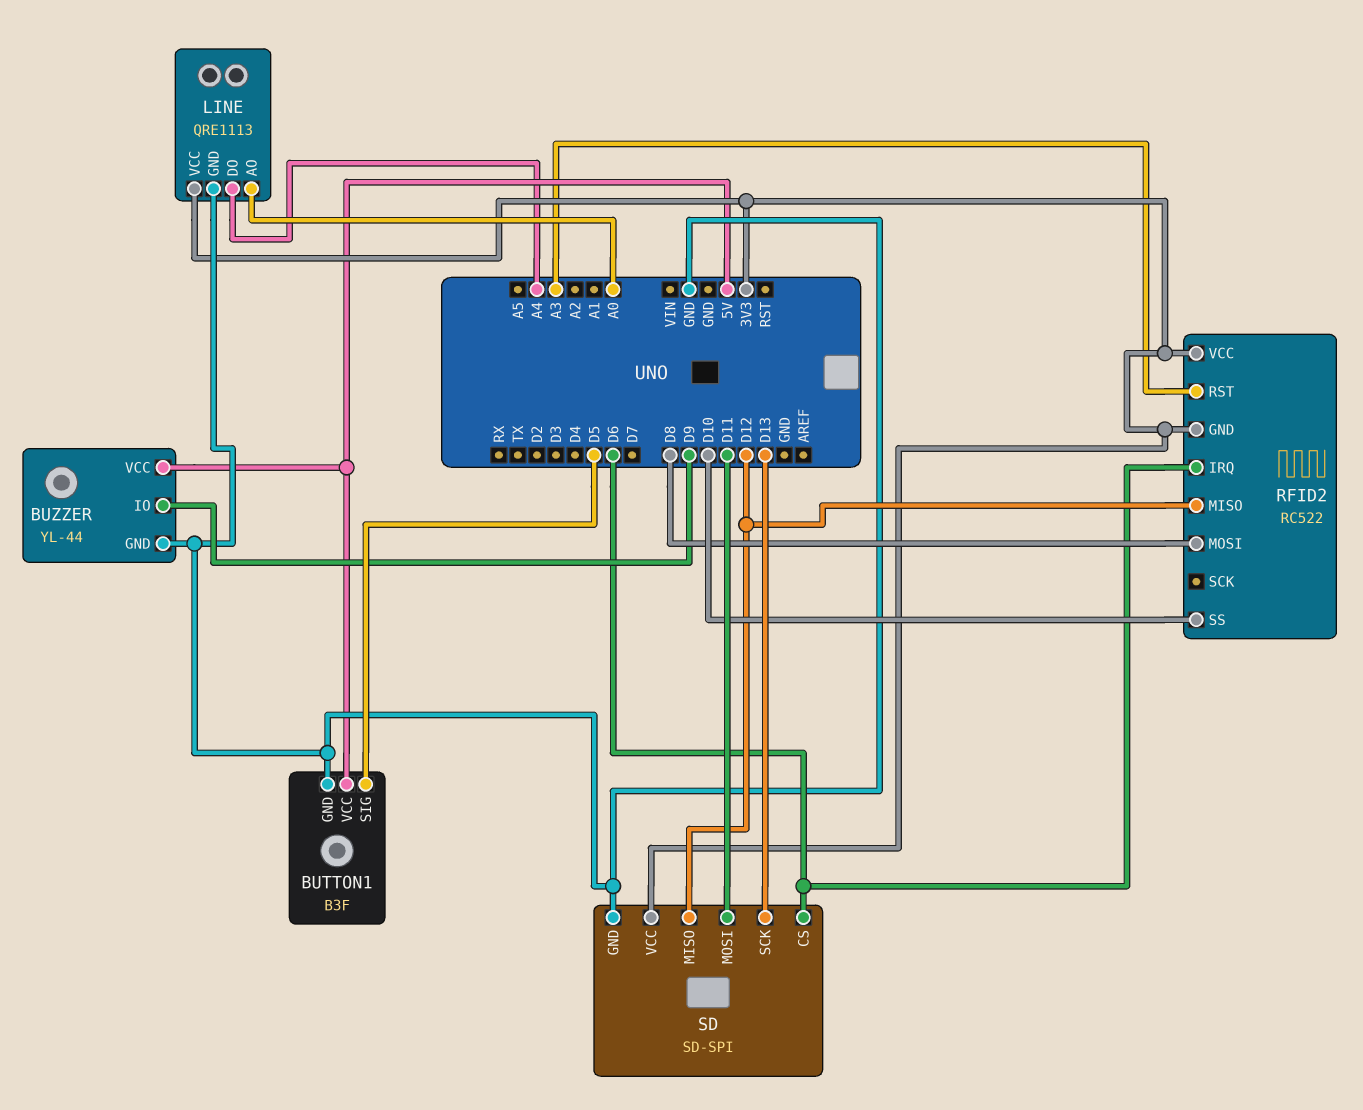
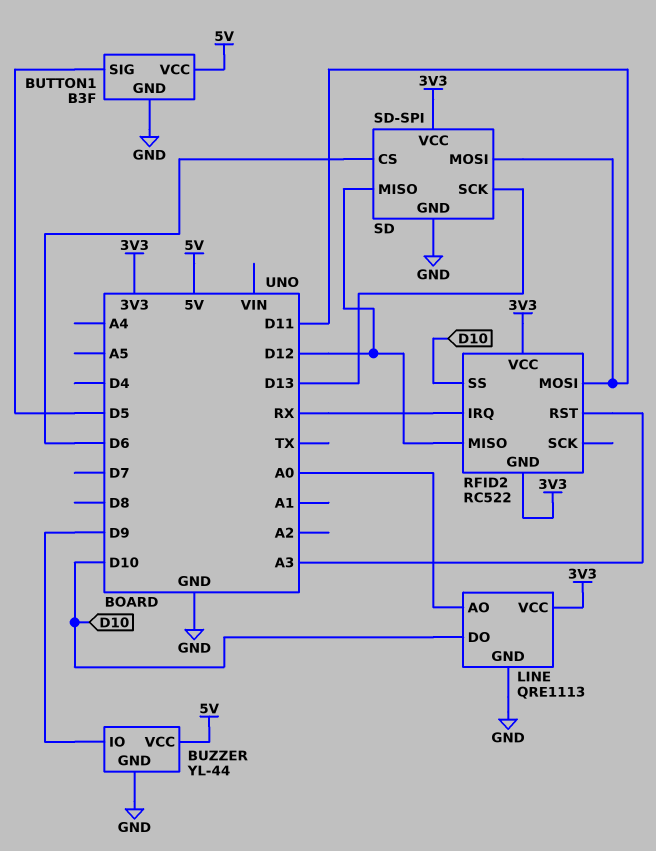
LINE pin DO: A4 -> D10
RFID2 pin IRQ: D6 -> RX
RFID2 pin MOSI: D8 -> D11

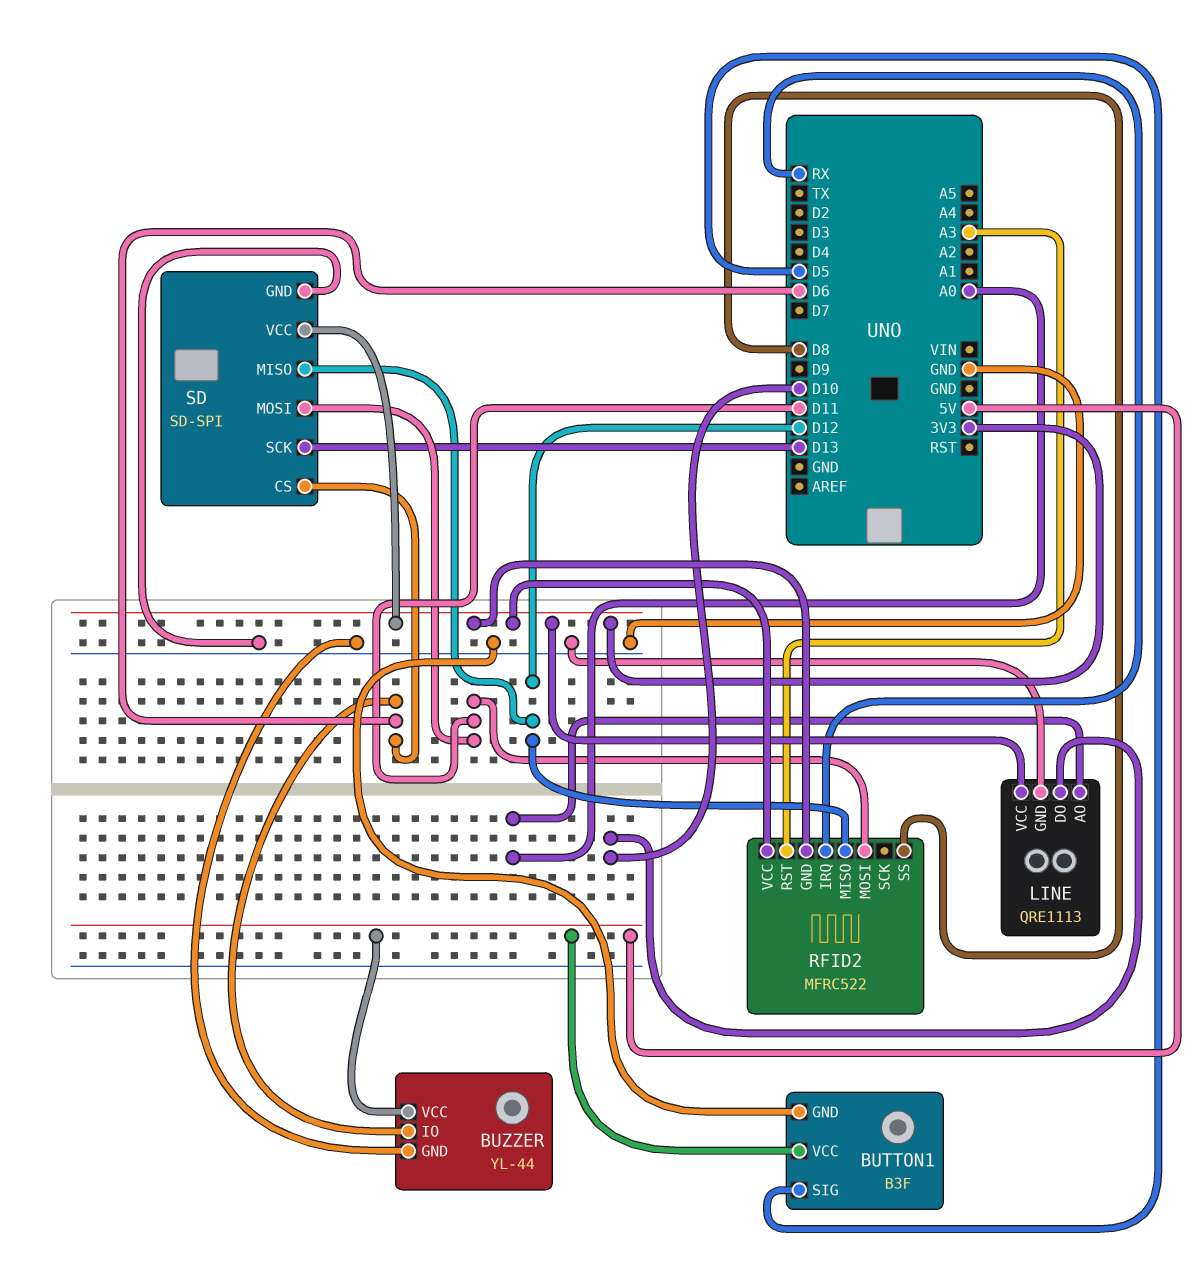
BUZZER pin IO: D9 -> D6
RFID2: RC522 -> MFRC522
RFID2 pin SS: D10 -> D8

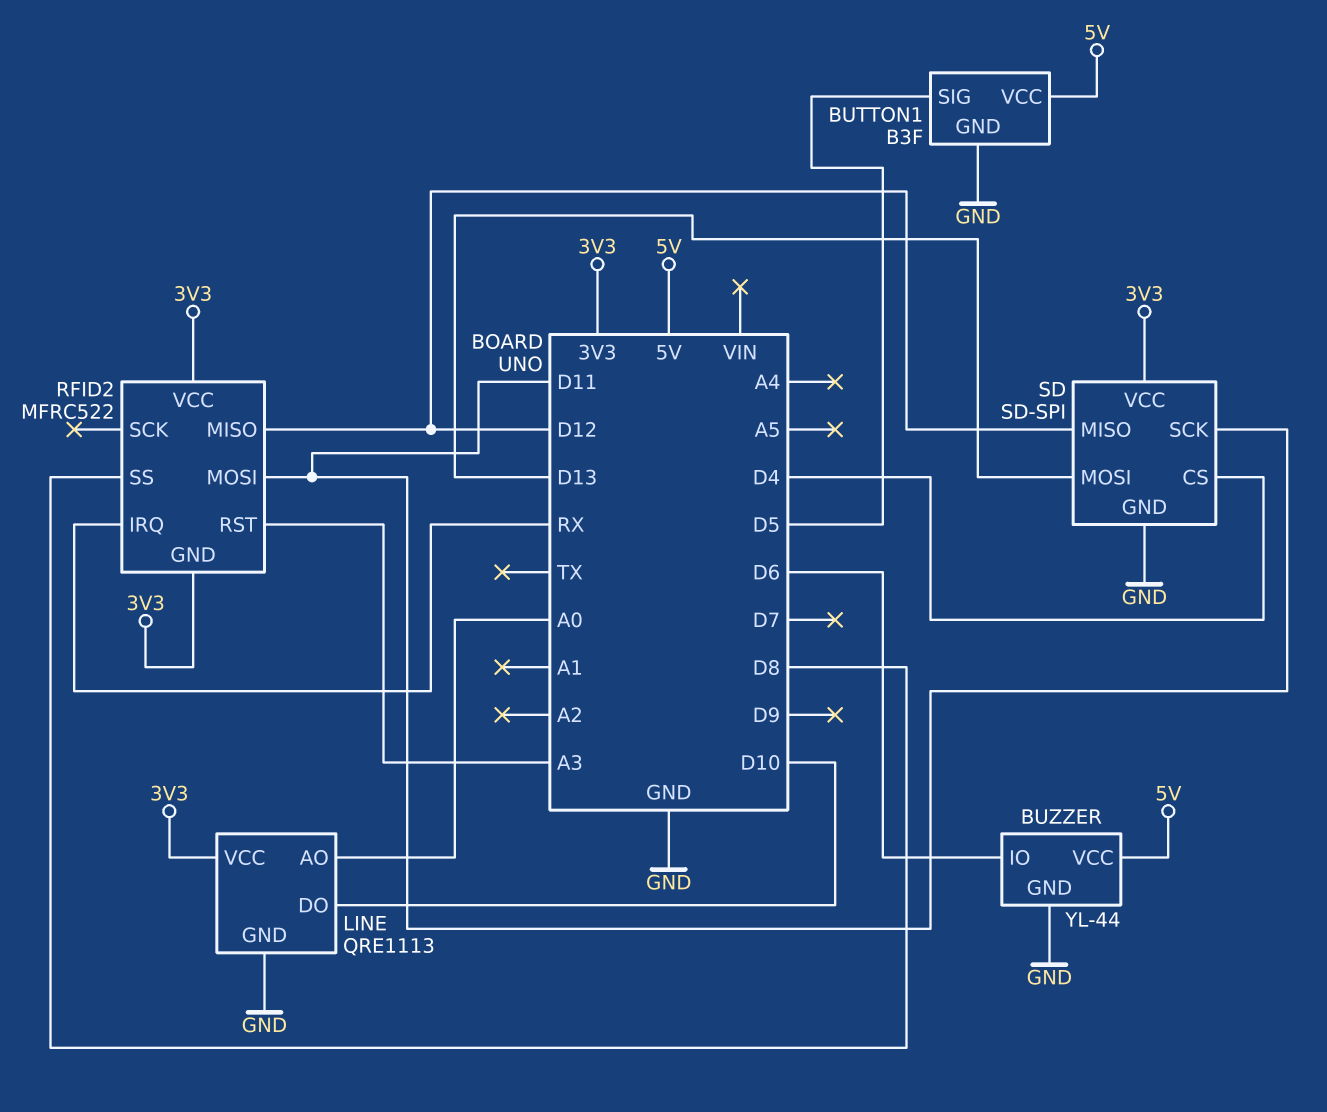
SD pin CS: D6 -> D4
SD pin MOSI: D11 -> D13
SD pin SCK: D13 -> D11

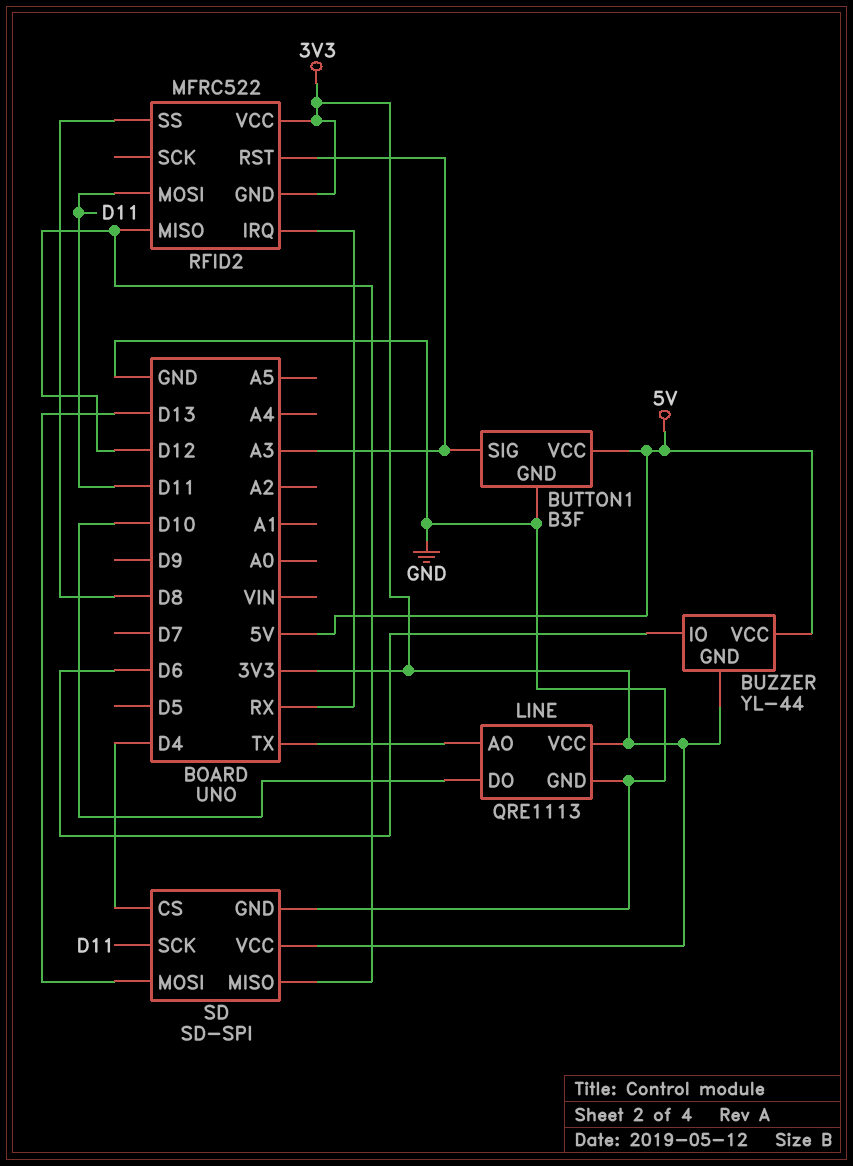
BUTTON1 pin SIG: D5 -> A3
BUZZER pin GND: GND -> 3V3
LINE pin AO: A0 -> TX

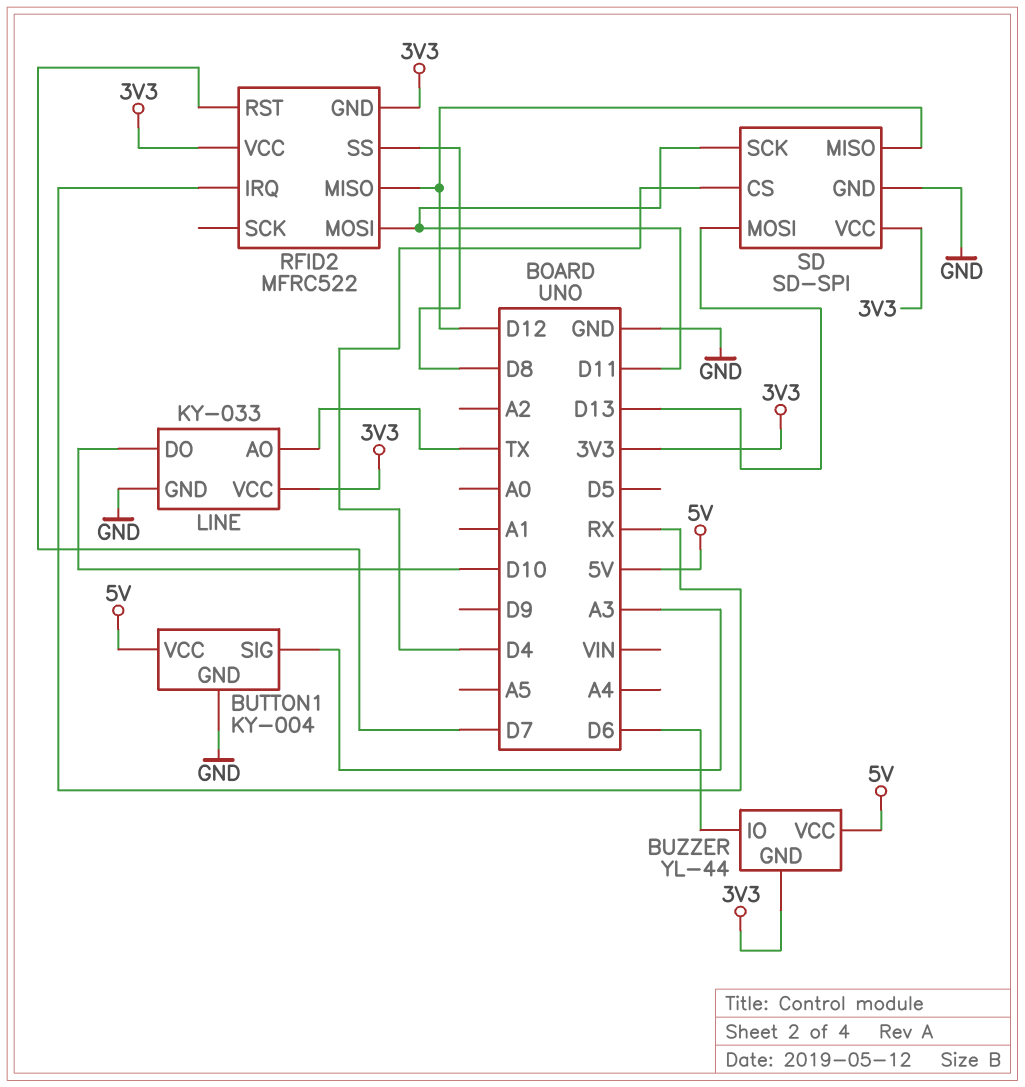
BUTTON1: B3F -> KY-004
LINE: QRE1113 -> KY-033
RFID2 pin RST: A3 -> D7

